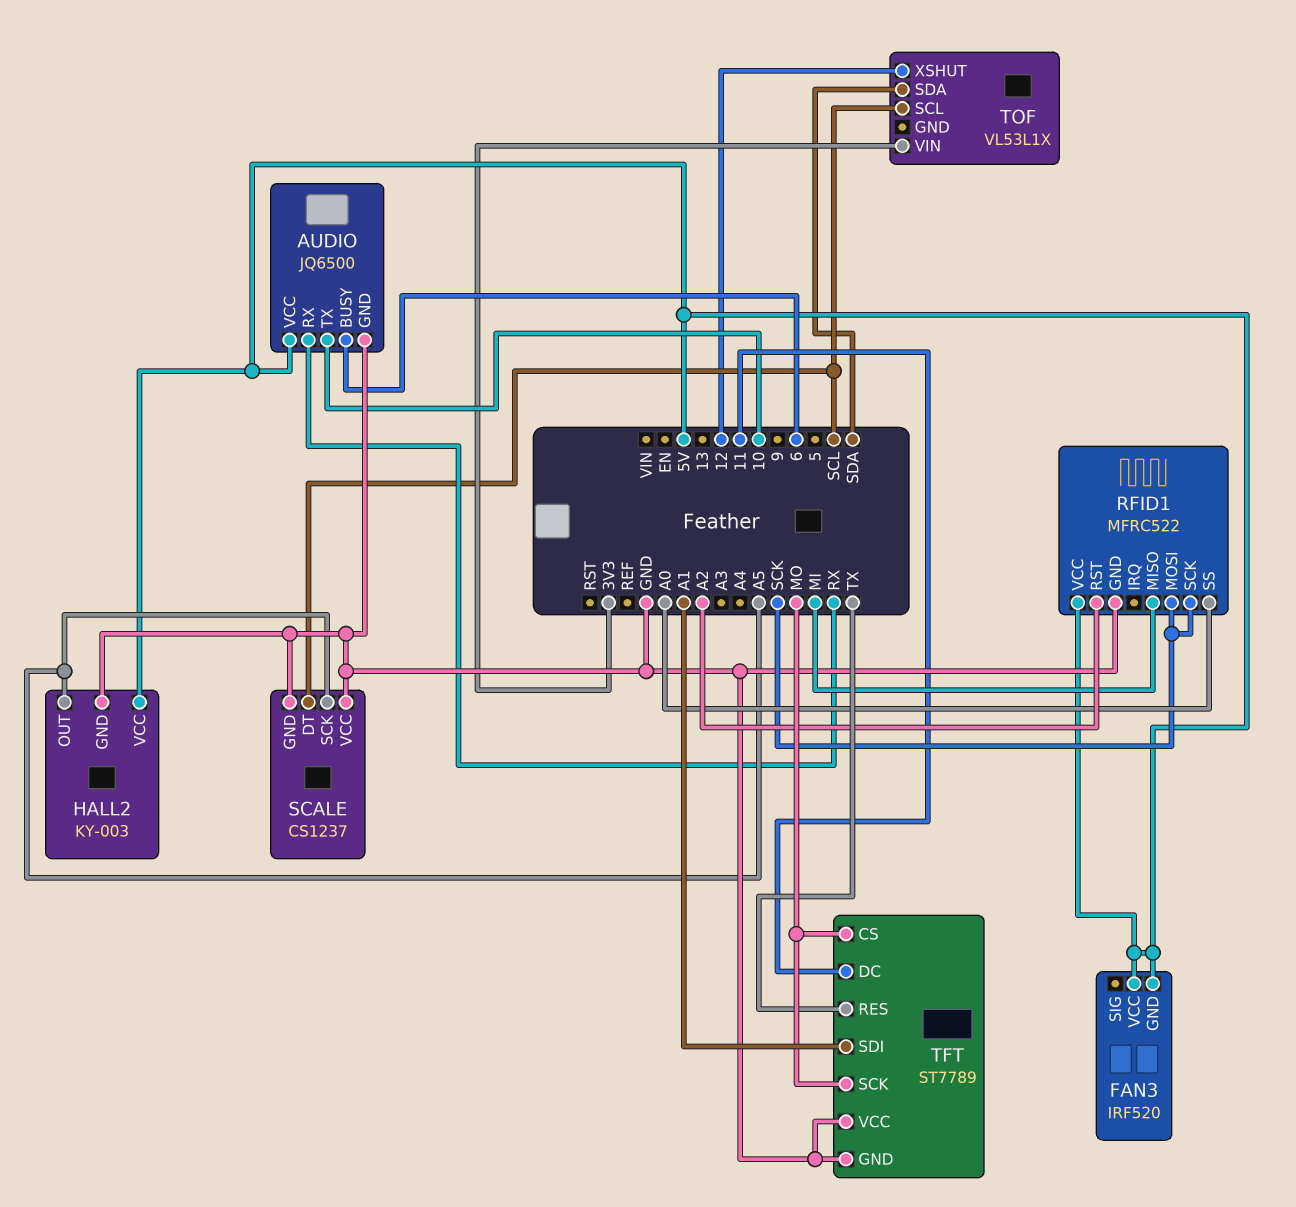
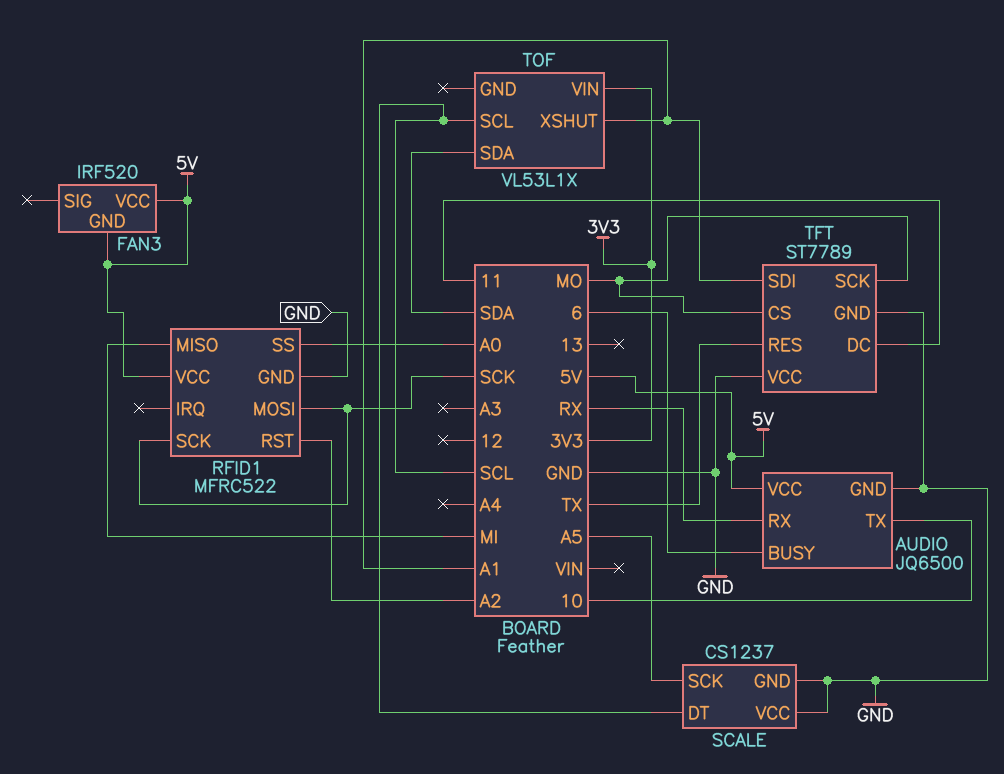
HALL2: KY-003 -> none
HALL2 pin GND: GND -> none
HALL2 pin OUT: A5 -> none
HALL2 pin VCC: 5V -> none
TOF pin XSHUT: 12 -> A1

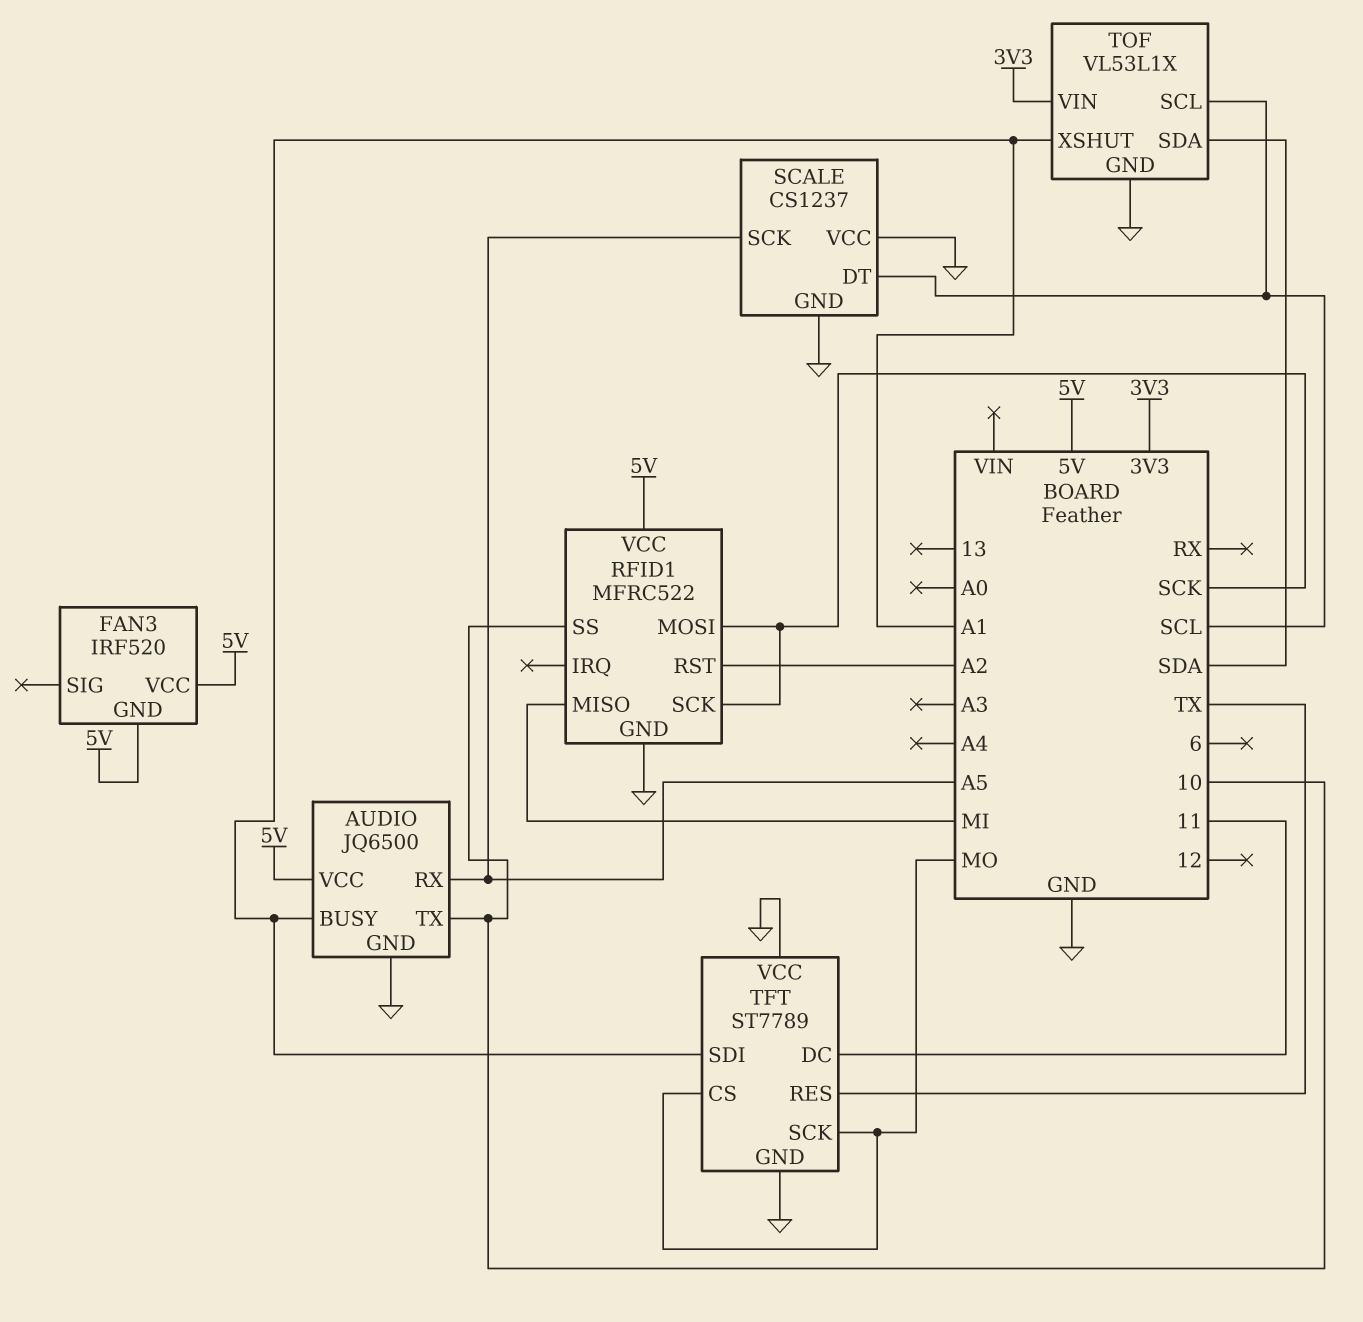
AUDIO pin BUSY: 6 -> A1
AUDIO pin RX: RX -> A5
RFID1 pin SS: A0 -> 10
TOF pin GND: none -> GND

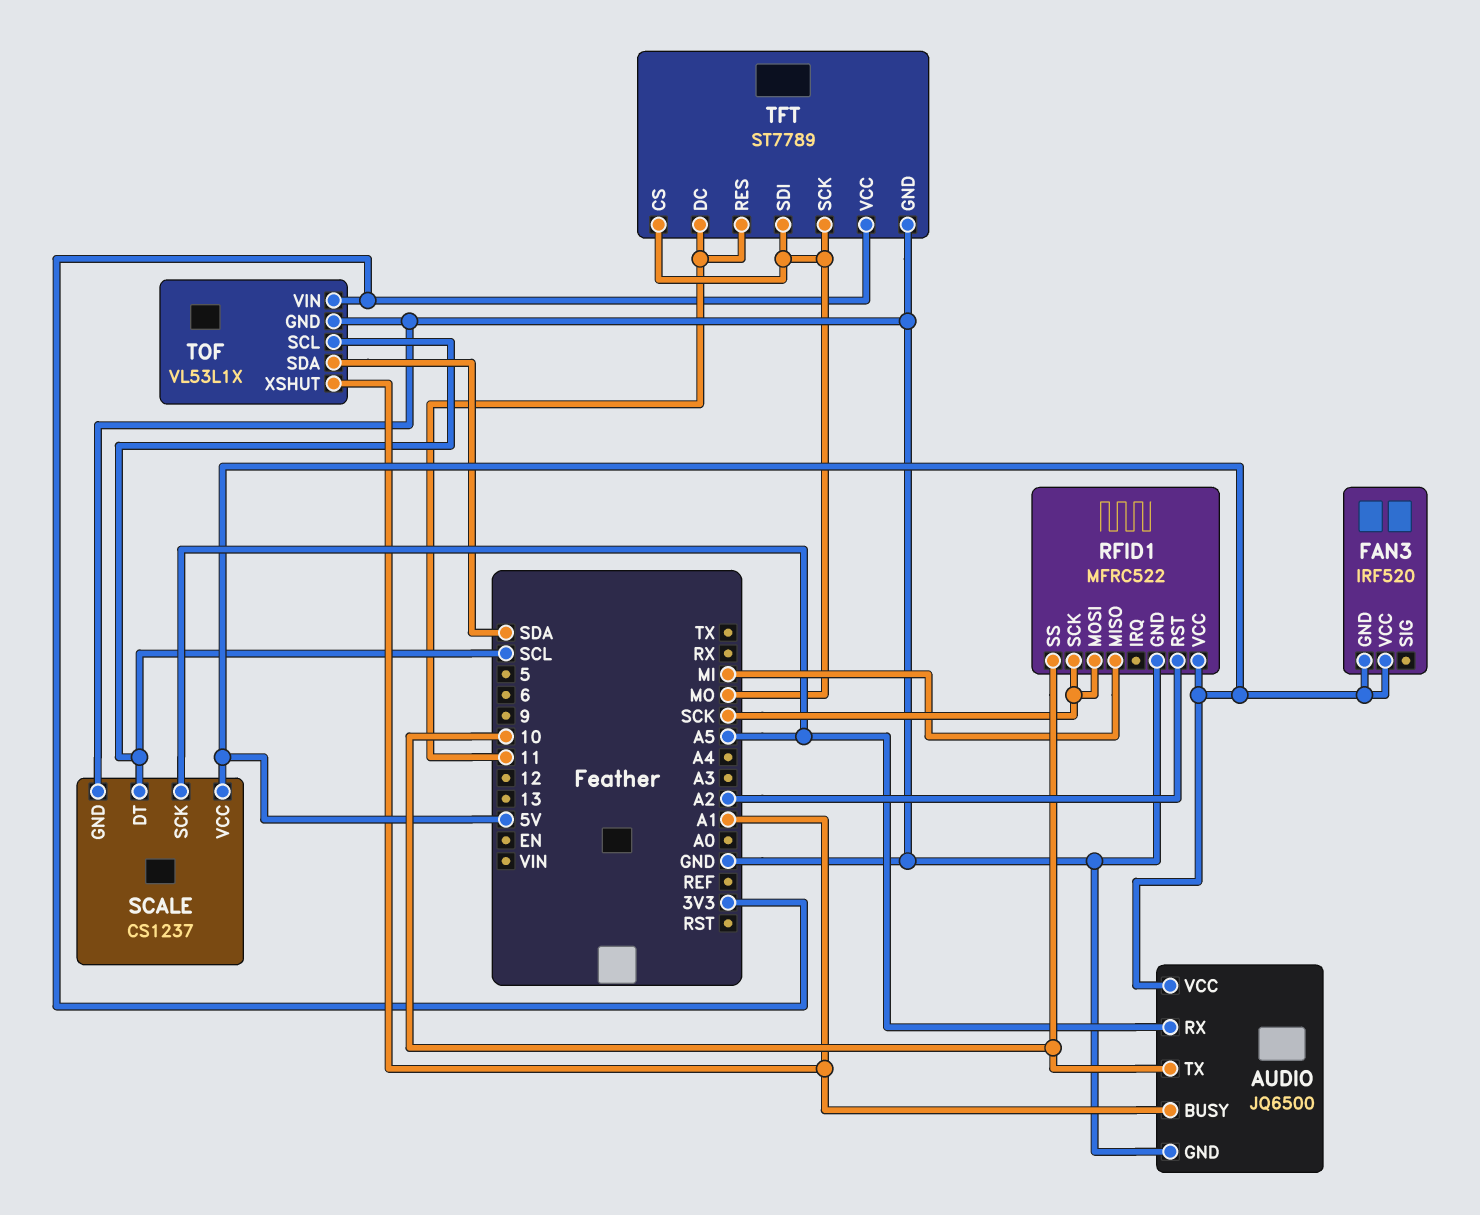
SCALE pin VCC: GND -> 5V
TFT pin RES: TX -> 11
TFT pin SDI: A1 -> MO
TFT pin VCC: GND -> 3V3

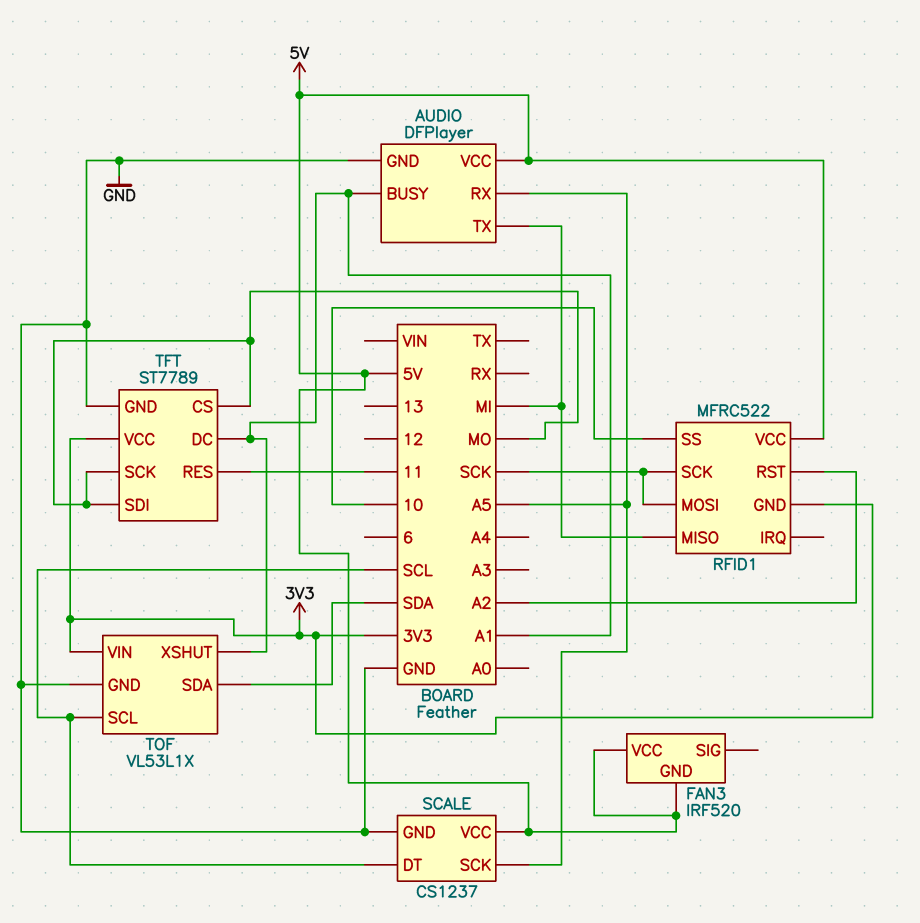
AUDIO: JQ6500 -> DFPlayer
AUDIO pin TX: 10 -> MI
RFID1 pin GND: GND -> 3V3
TFT pin DC: 11 -> A1

